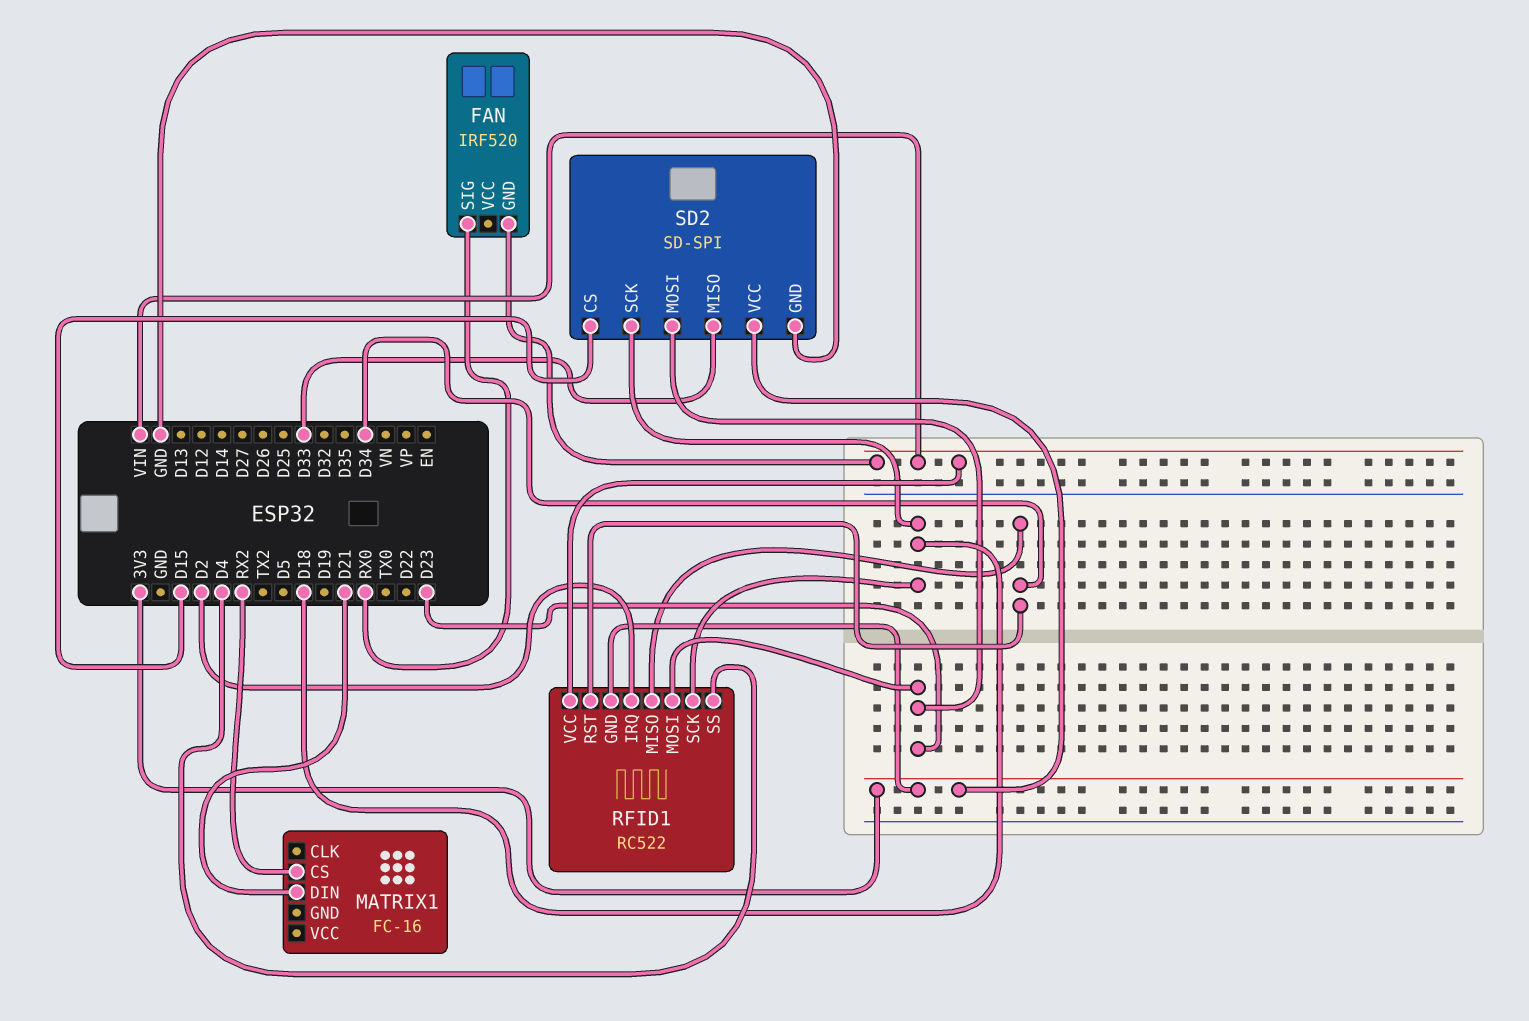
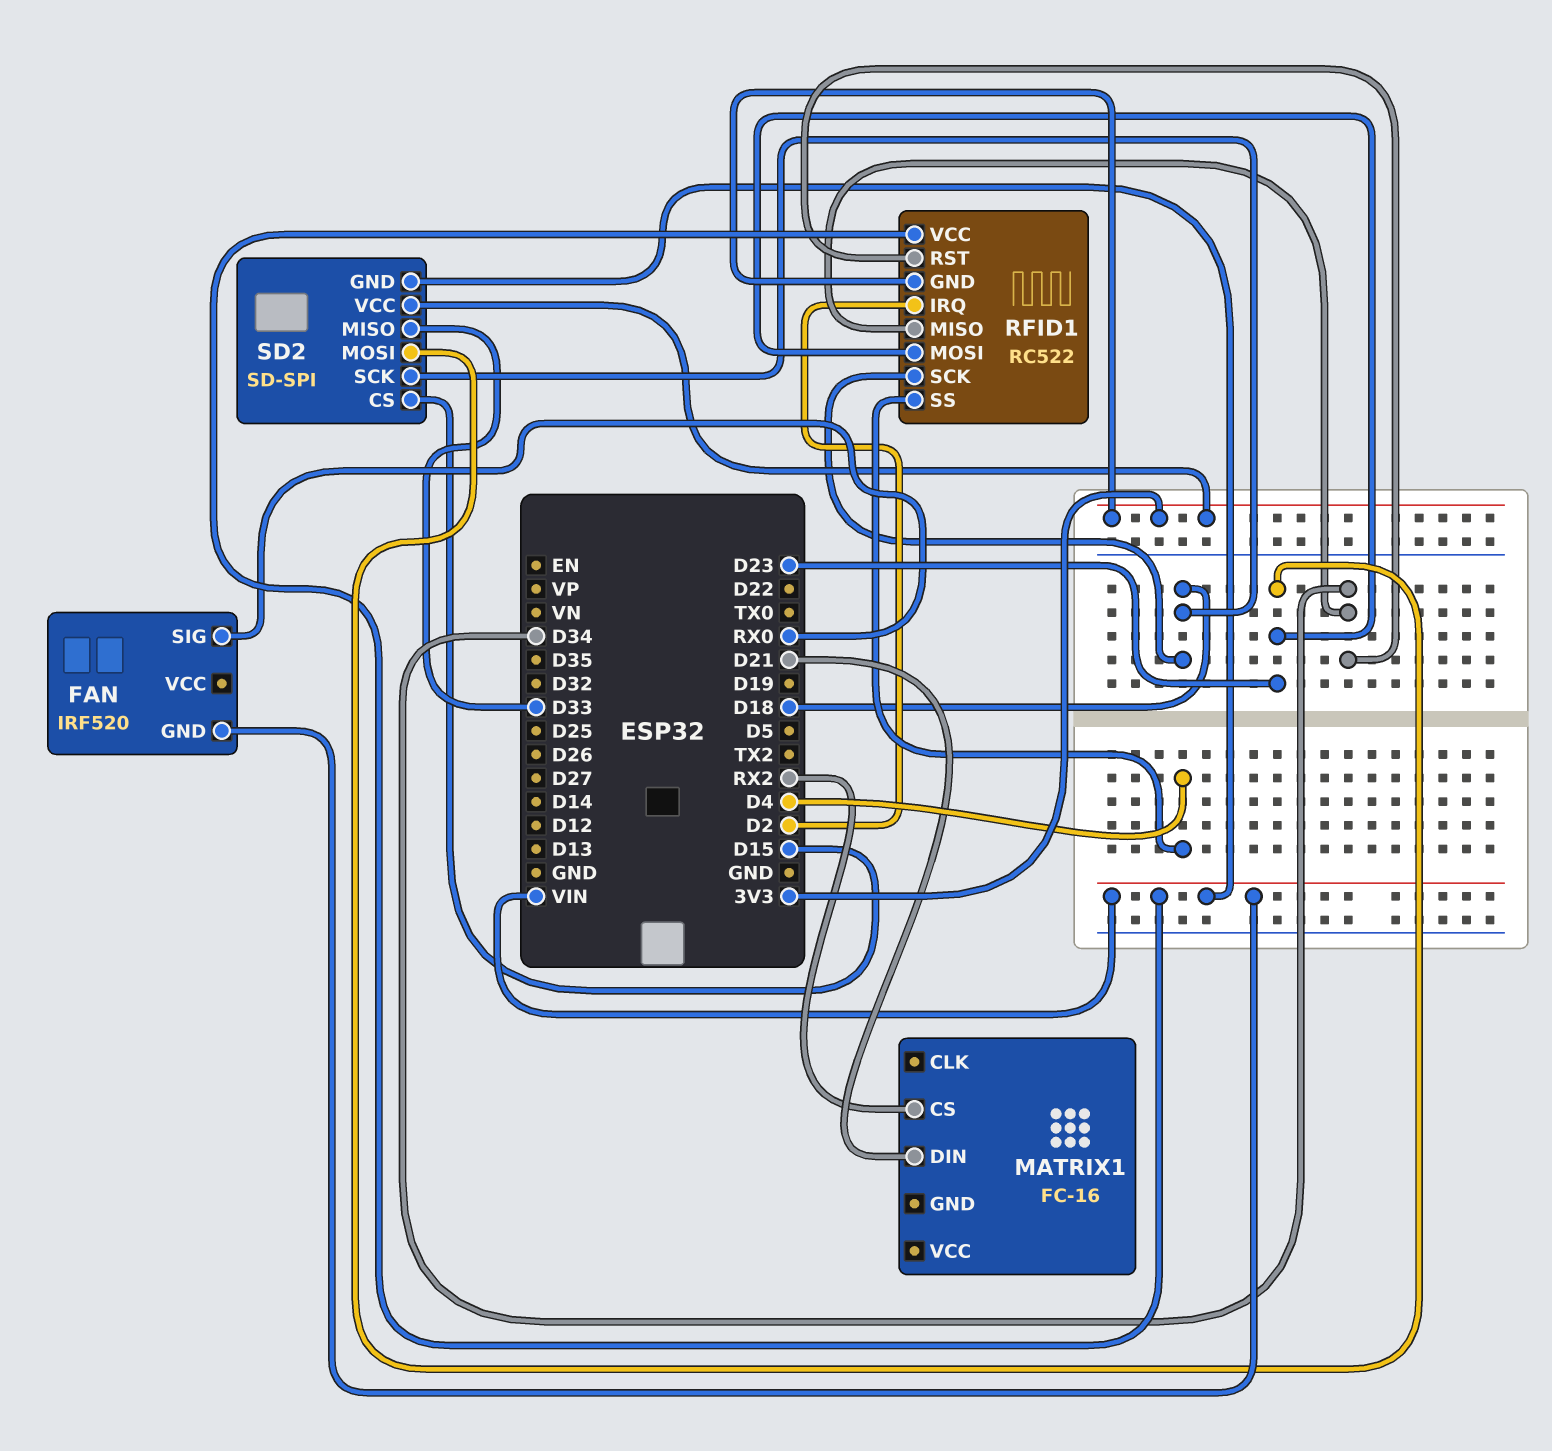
SD2 pin GND: GND -> VIN

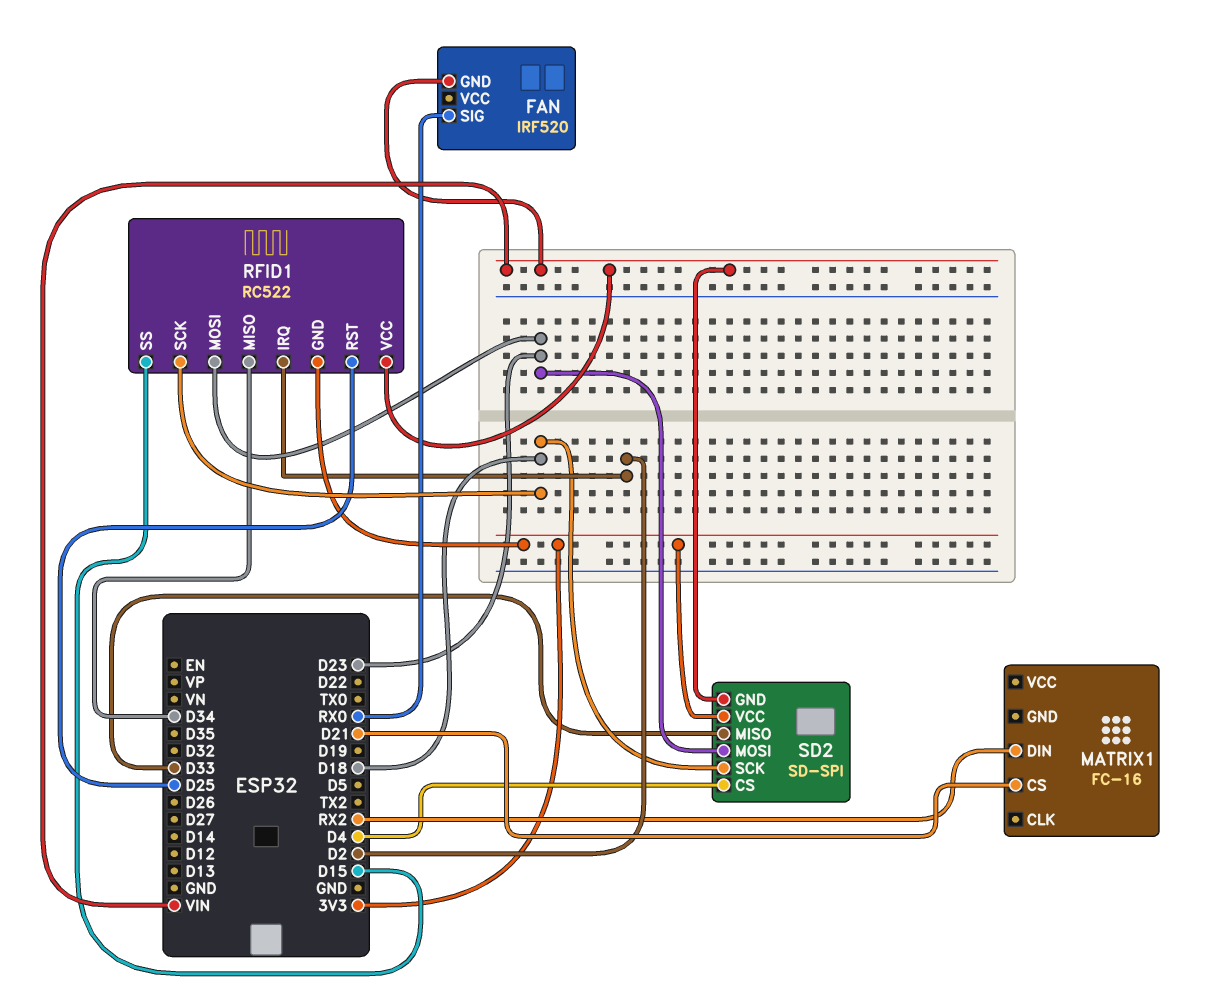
MATRIX1 pin CS: RX2 -> D21
MATRIX1 pin DIN: D21 -> RX2
RFID1 pin RST: D34 -> D25
RFID1 pin SS: D4 -> D15
SD2 pin CS: D15 -> D4

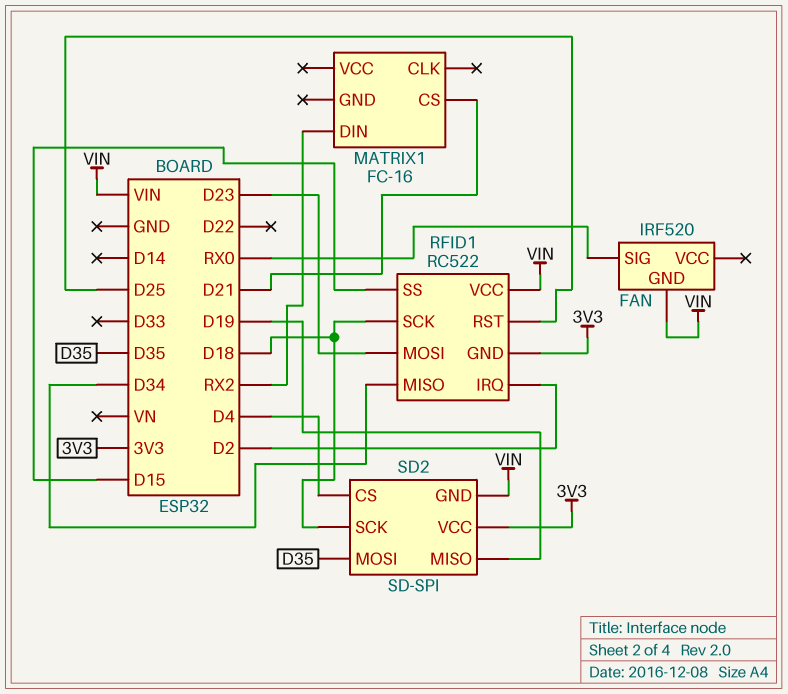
SD2 pin MISO: D33 -> D19
SD2 pin MOSI: D23 -> D35

